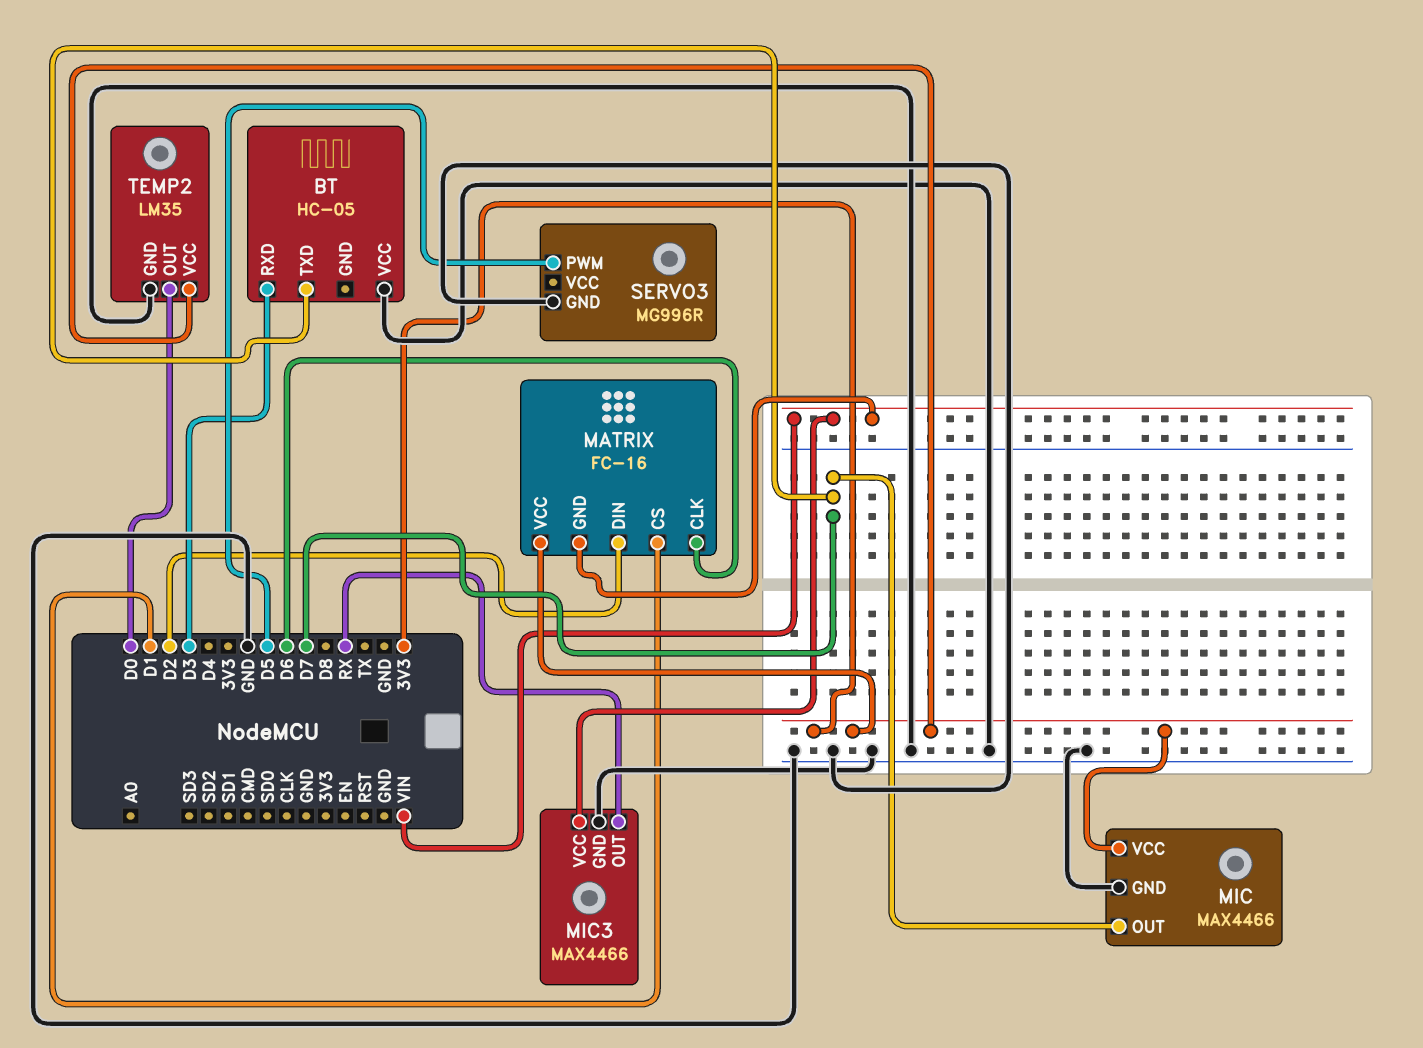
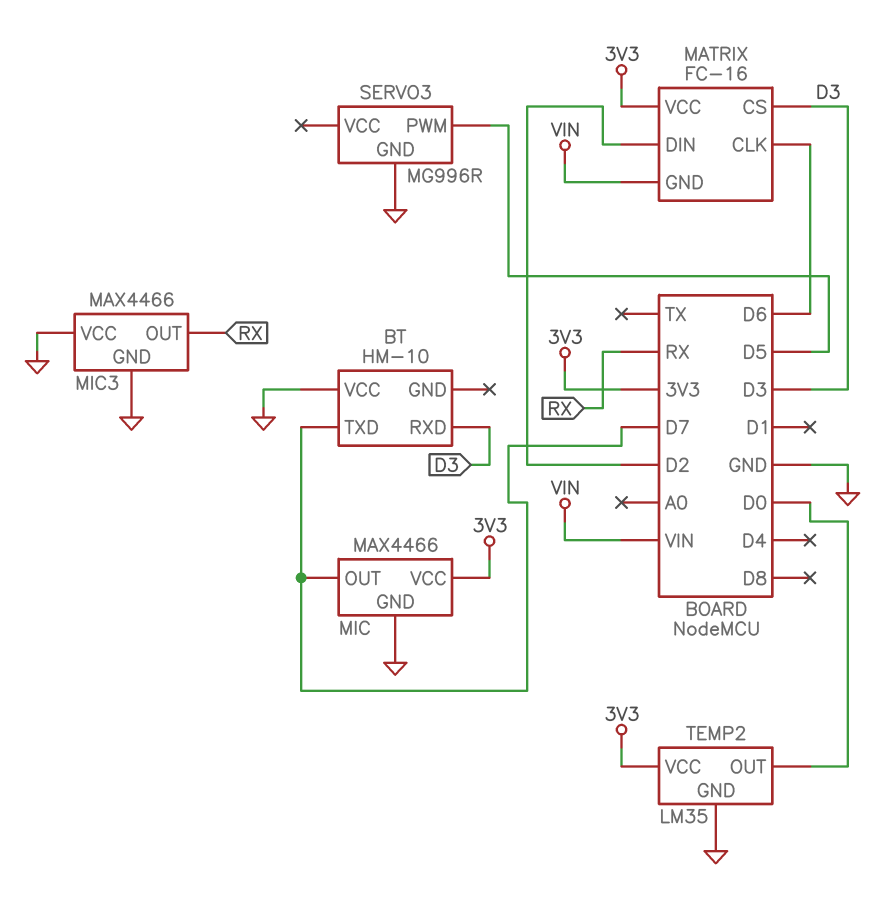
BT: HC-05 -> HM-10
MATRIX pin CS: D1 -> D3
MIC3 pin VCC: VIN -> GND

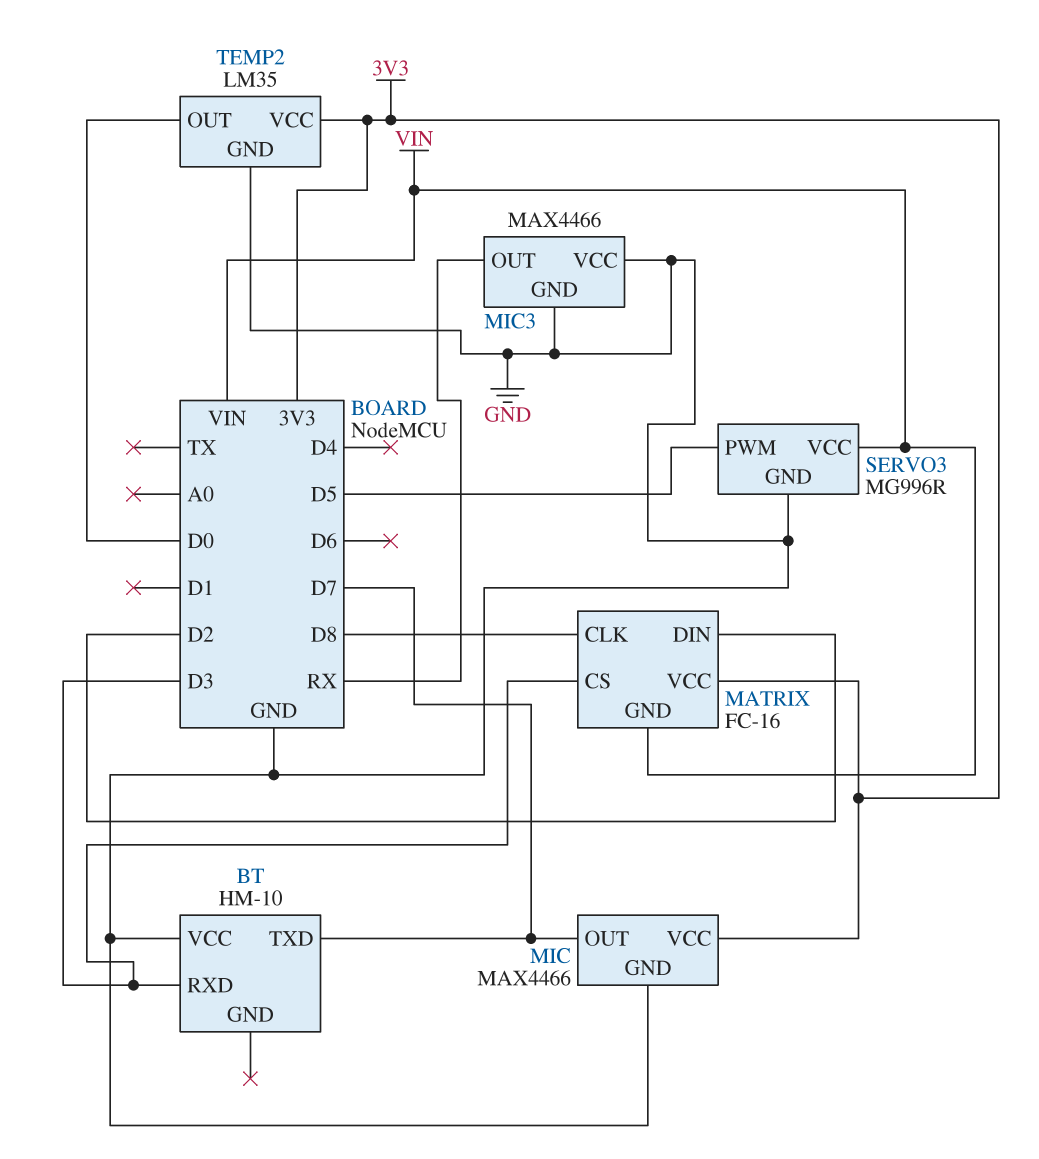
MATRIX pin CLK: D6 -> D8
SERVO3 pin VCC: none -> VIN

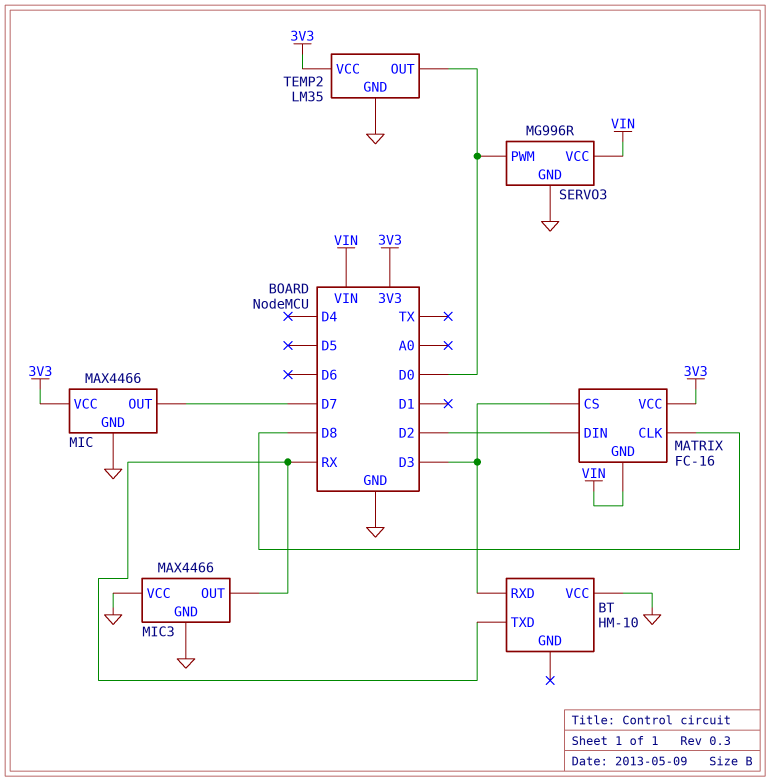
BT pin TXD: D7 -> RX
SERVO3 pin PWM: D5 -> D0

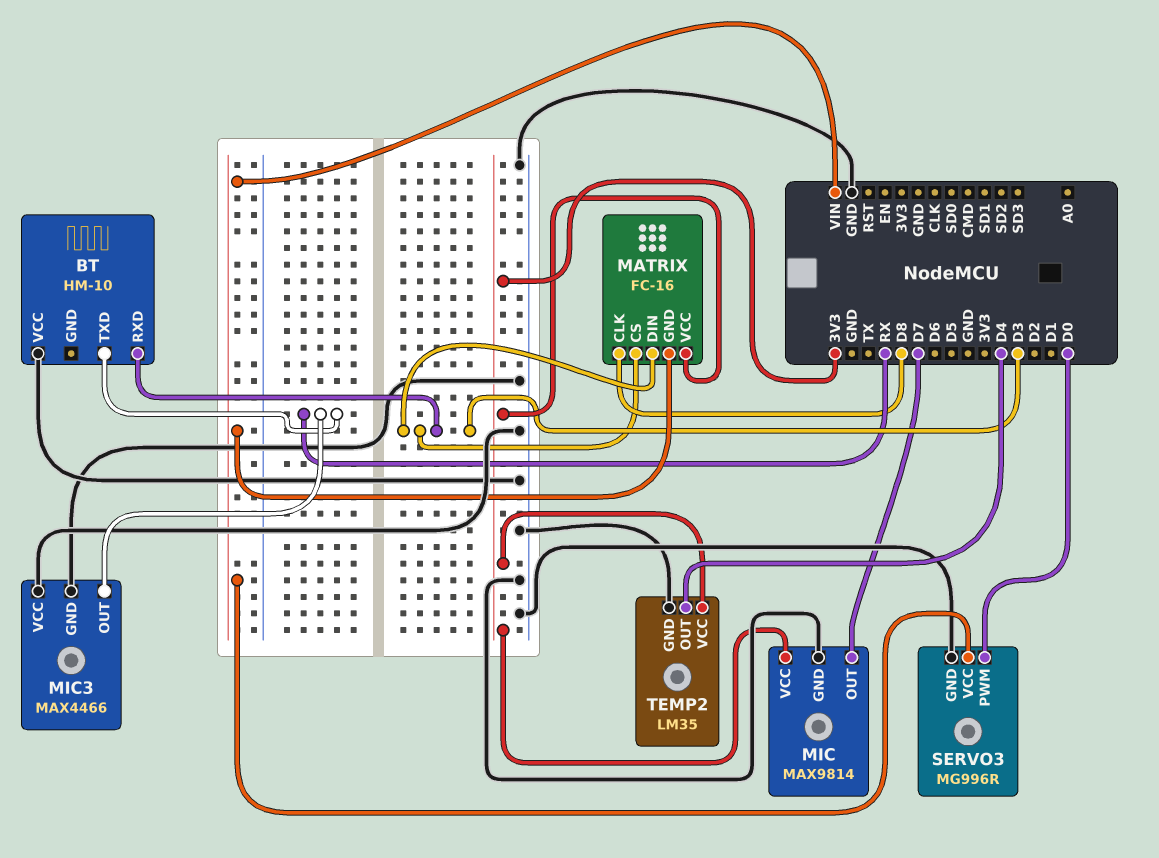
MATRIX pin DIN: D2 -> D3
MIC: MAX4466 -> MAX9814
TEMP2 pin OUT: D0 -> D4

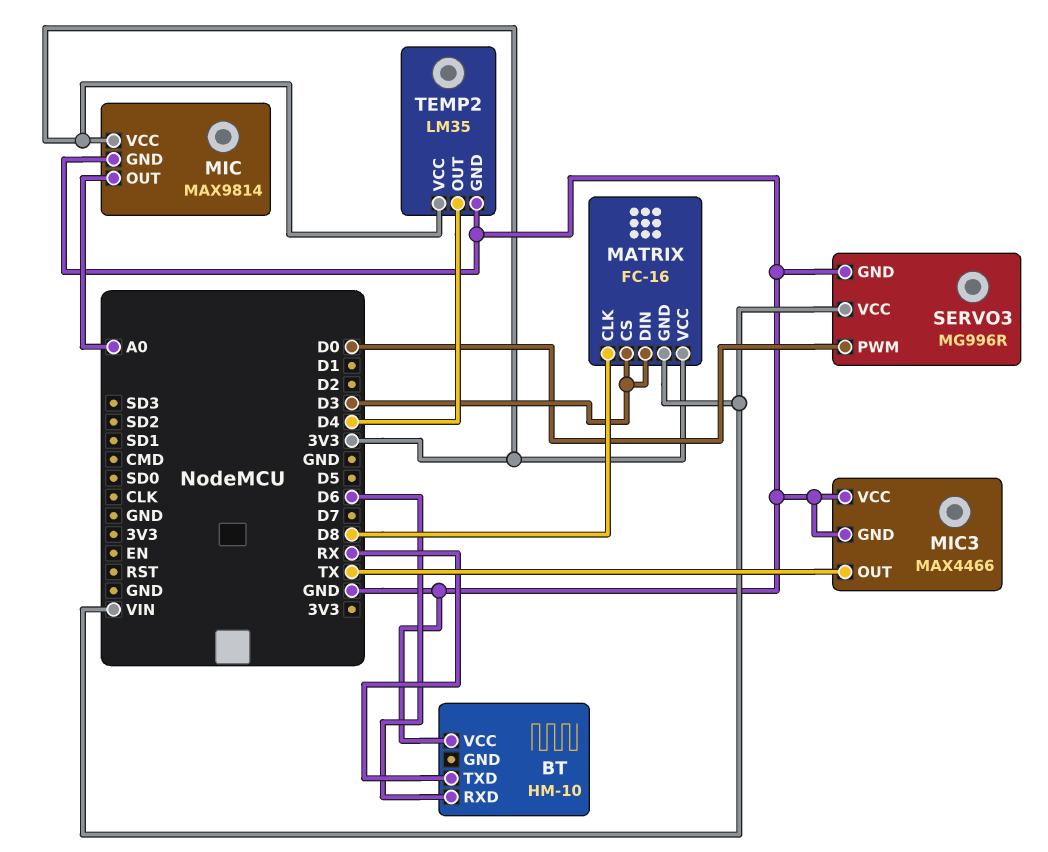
BT pin RXD: D3 -> D6
MIC pin OUT: D7 -> A0
MIC3 pin OUT: RX -> TX

